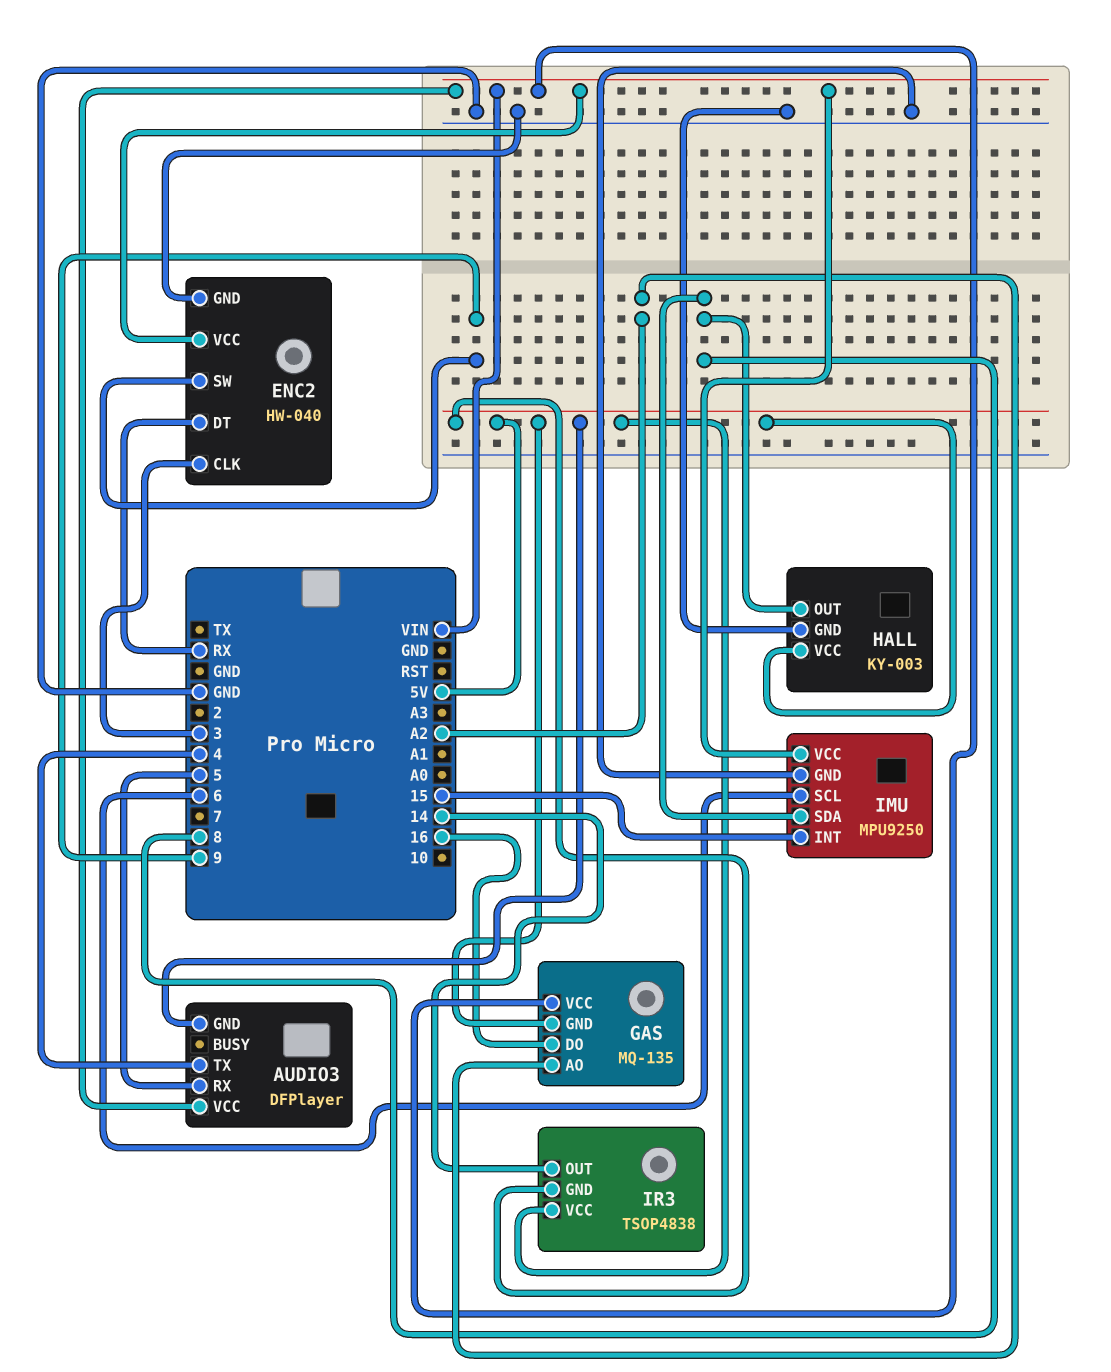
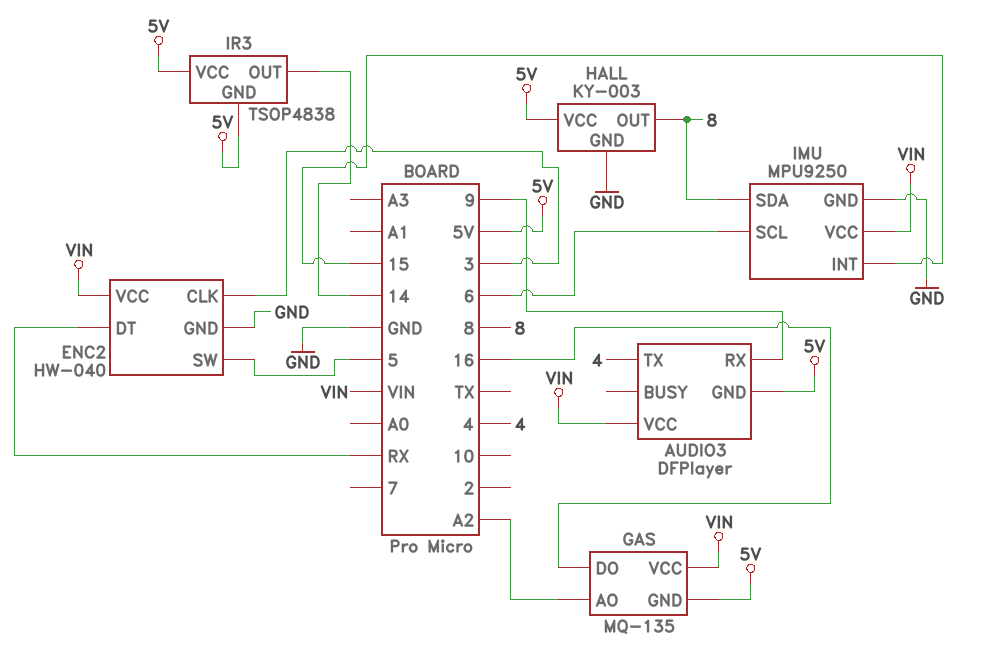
AUDIO3 pin RX: 5 -> 9
ENC2 pin SW: 9 -> 5

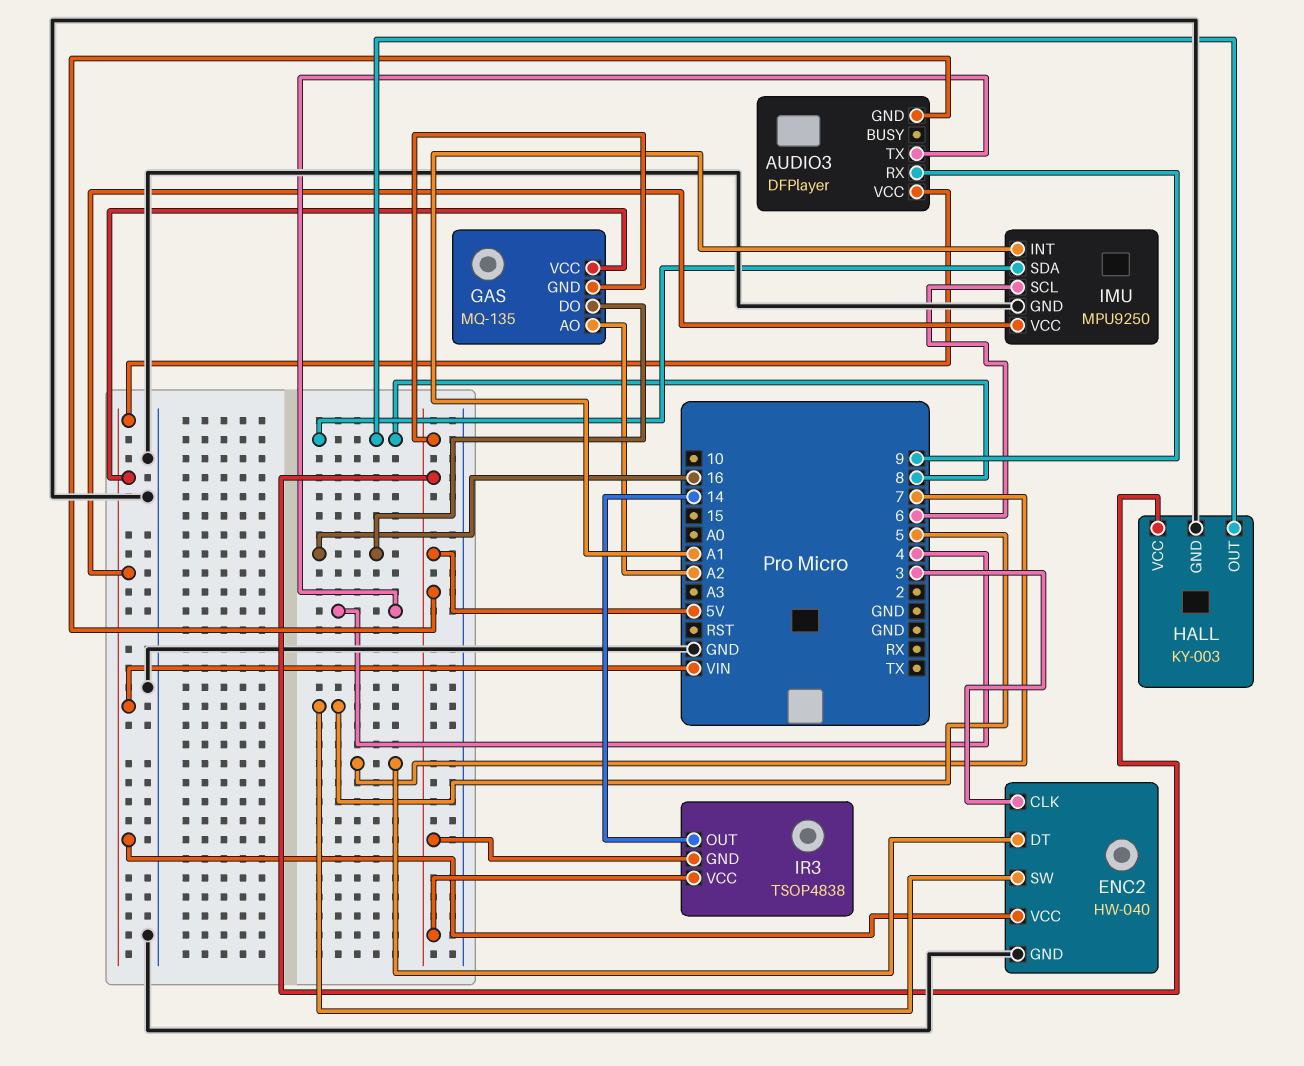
ENC2 pin DT: RX -> 7
IMU pin INT: 15 -> A1

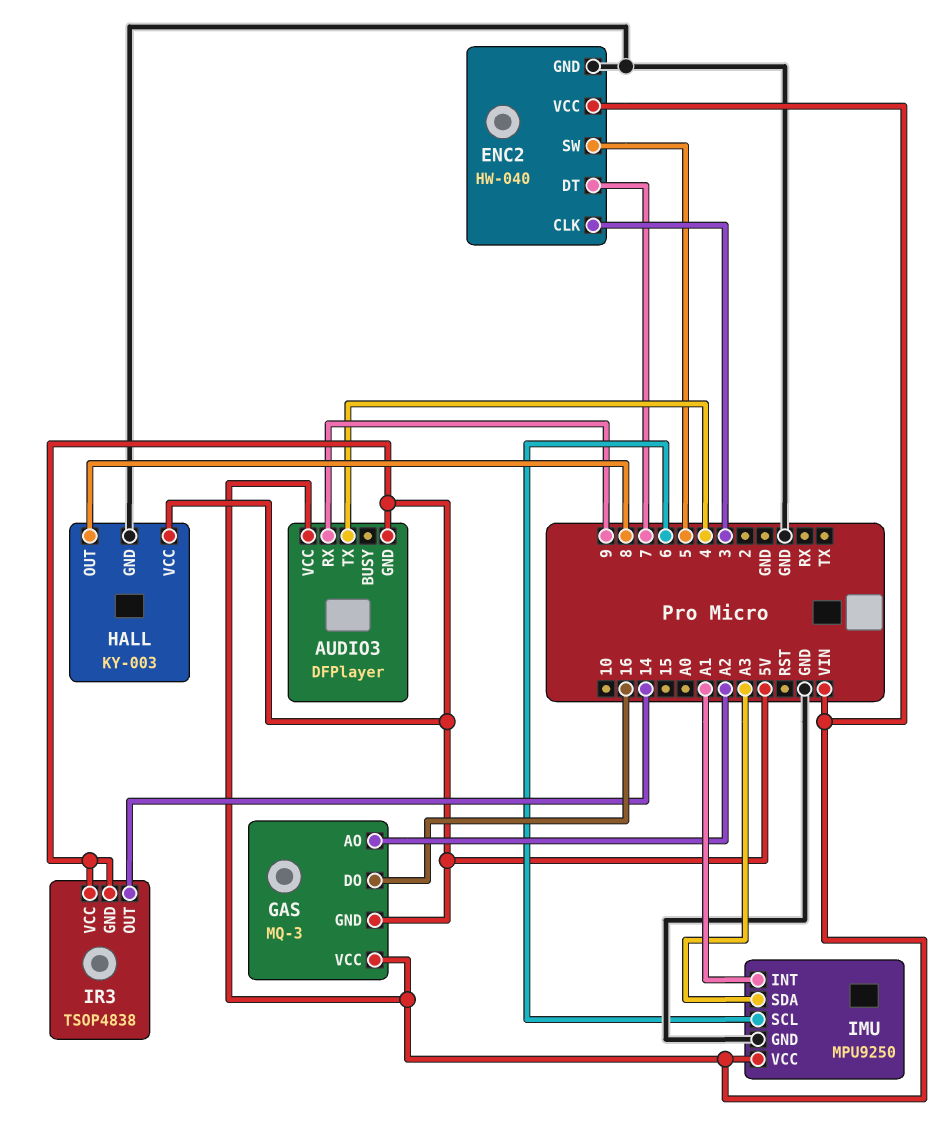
GAS: MQ-135 -> MQ-3
IMU pin SDA: 8 -> A3

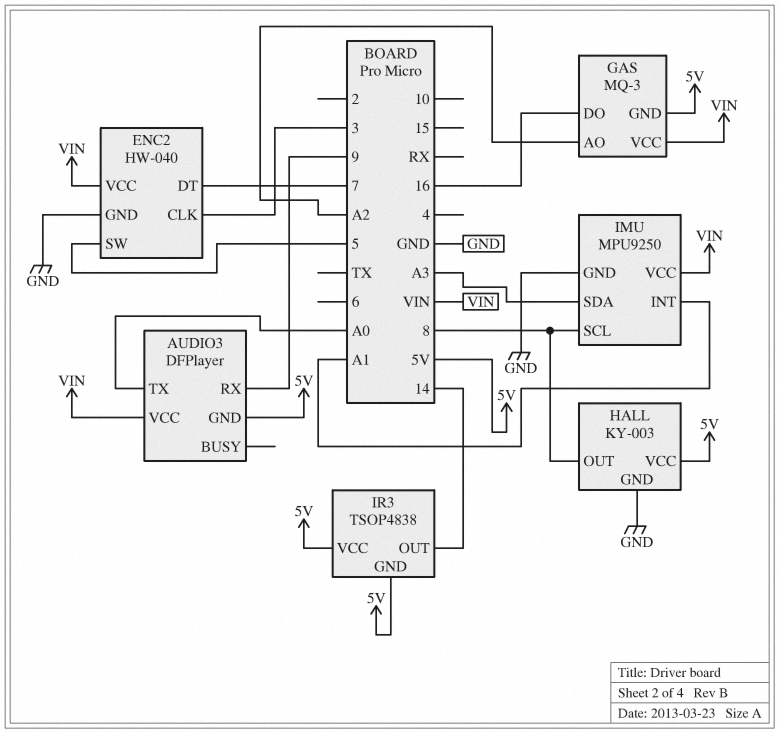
AUDIO3 pin TX: 4 -> A0
IMU pin SCL: 6 -> 8

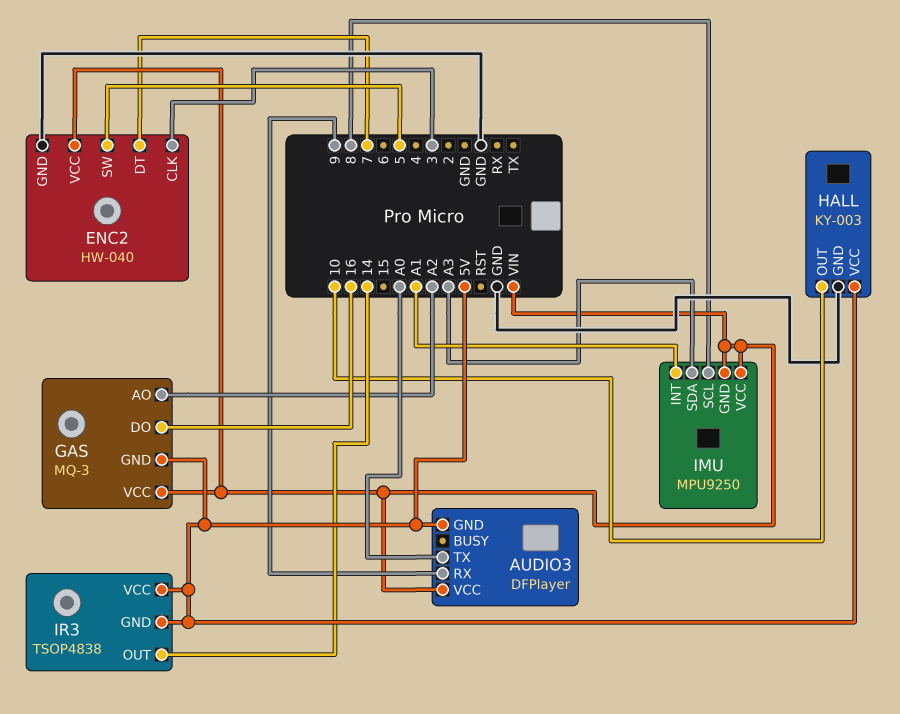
HALL pin OUT: 8 -> 10
IMU pin GND: GND -> VIN

